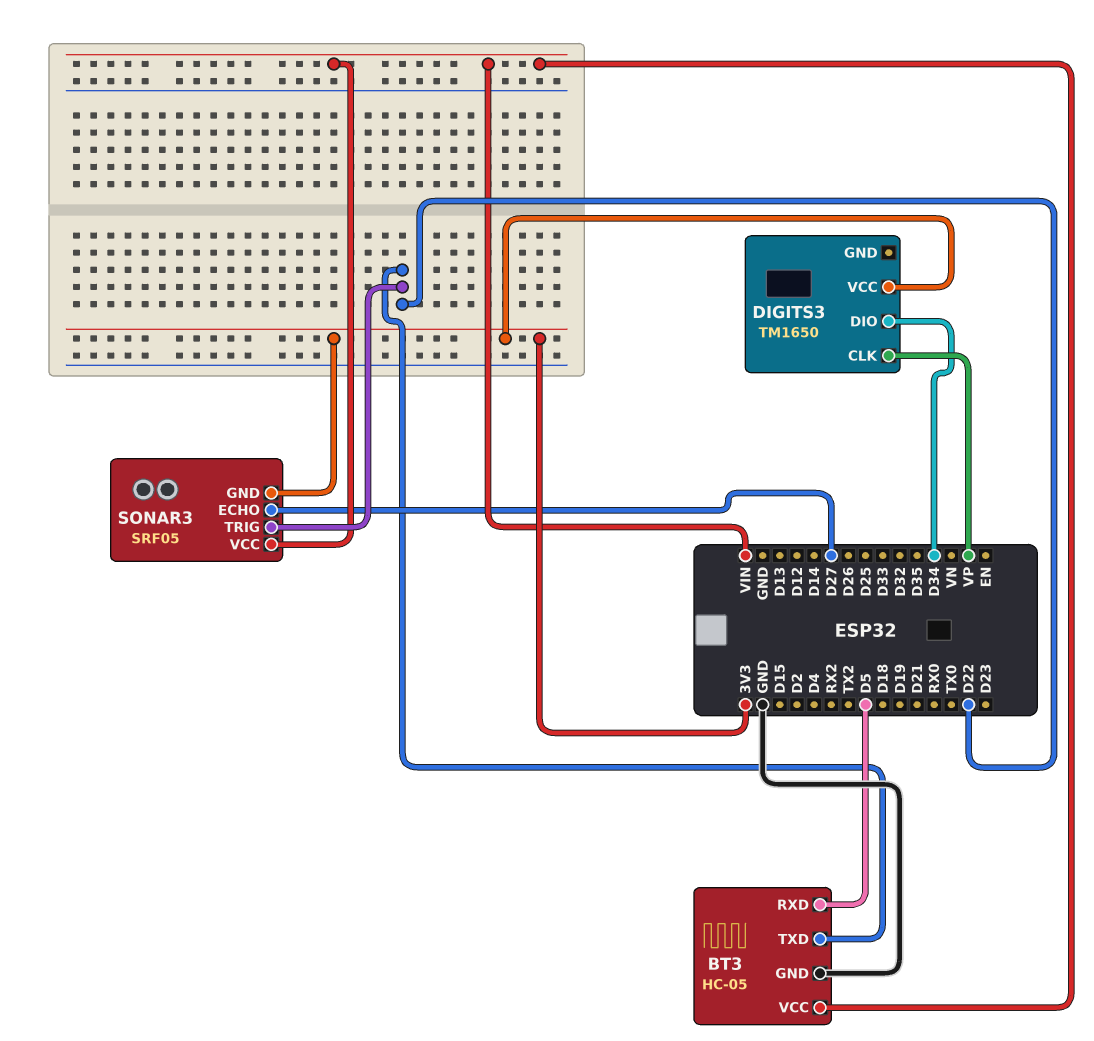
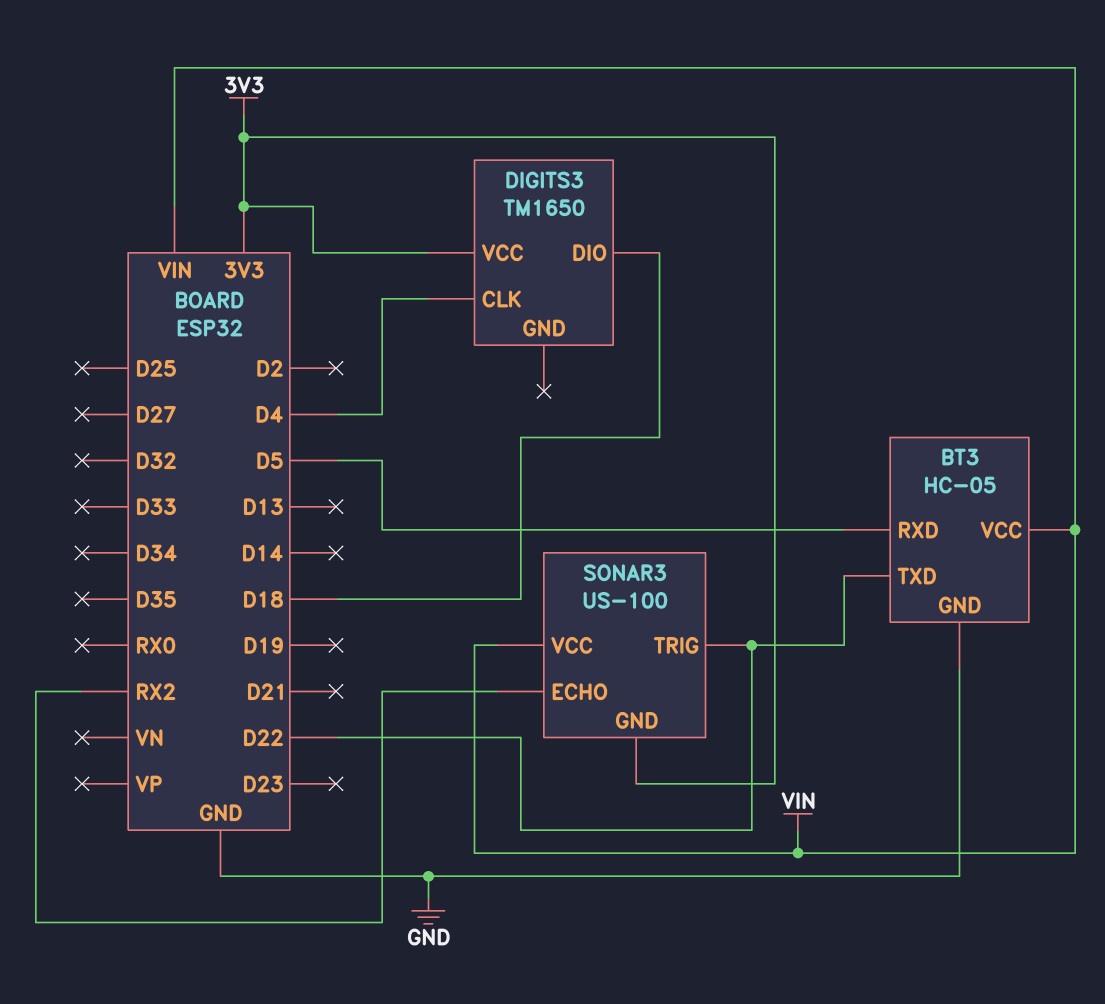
DIGITS3 pin CLK: VP -> D4
DIGITS3 pin DIO: D34 -> D18
SONAR3: SRF05 -> US-100
SONAR3 pin ECHO: D27 -> RX2

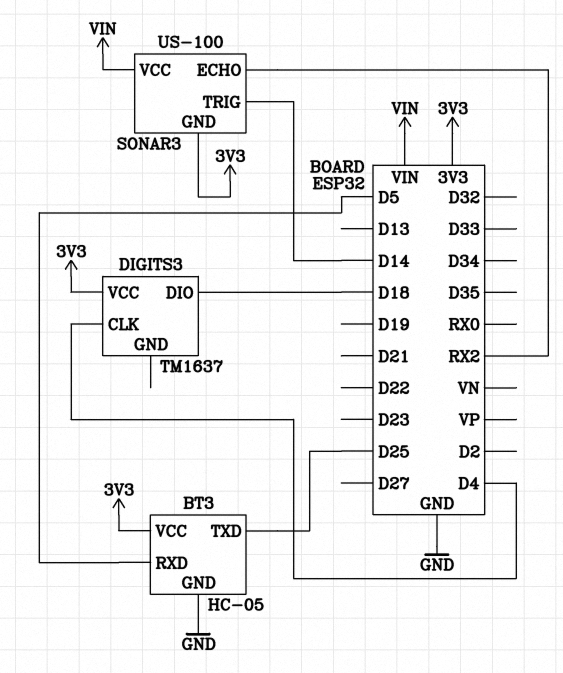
BT3 pin TXD: D22 -> D25
BT3 pin VCC: VIN -> 3V3
DIGITS3: TM1650 -> TM1637
SONAR3 pin TRIG: D22 -> D14

